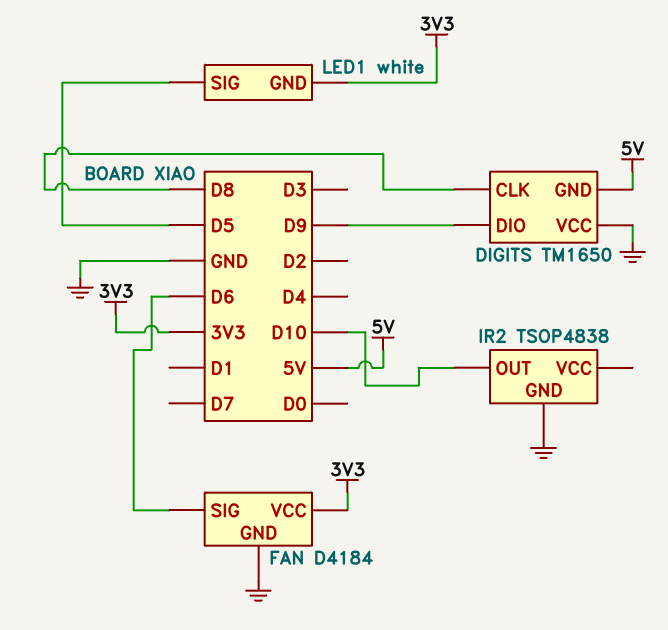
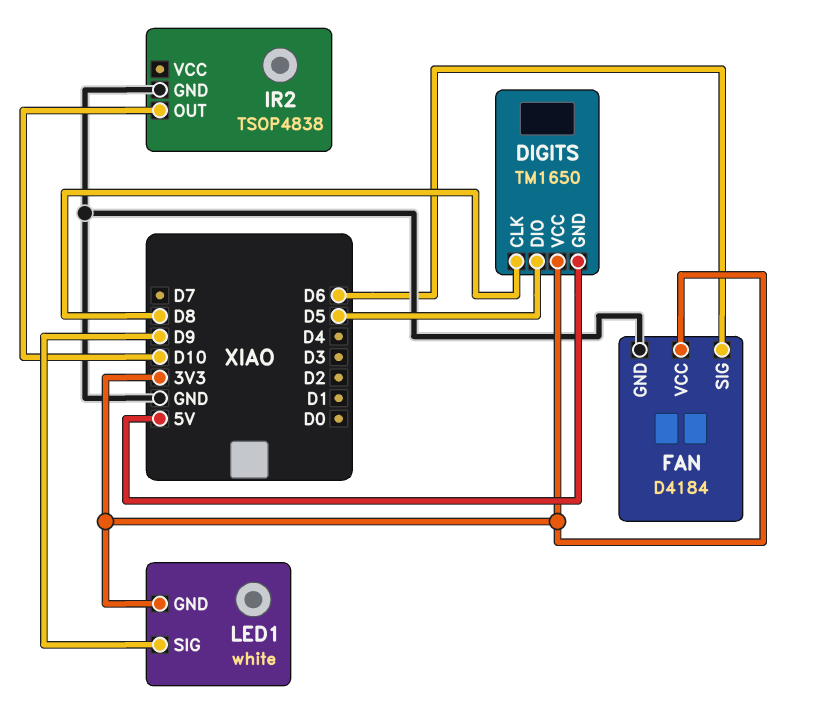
DIGITS pin DIO: D9 -> D5
DIGITS pin VCC: GND -> 3V3
LED1 pin SIG: D5 -> D9

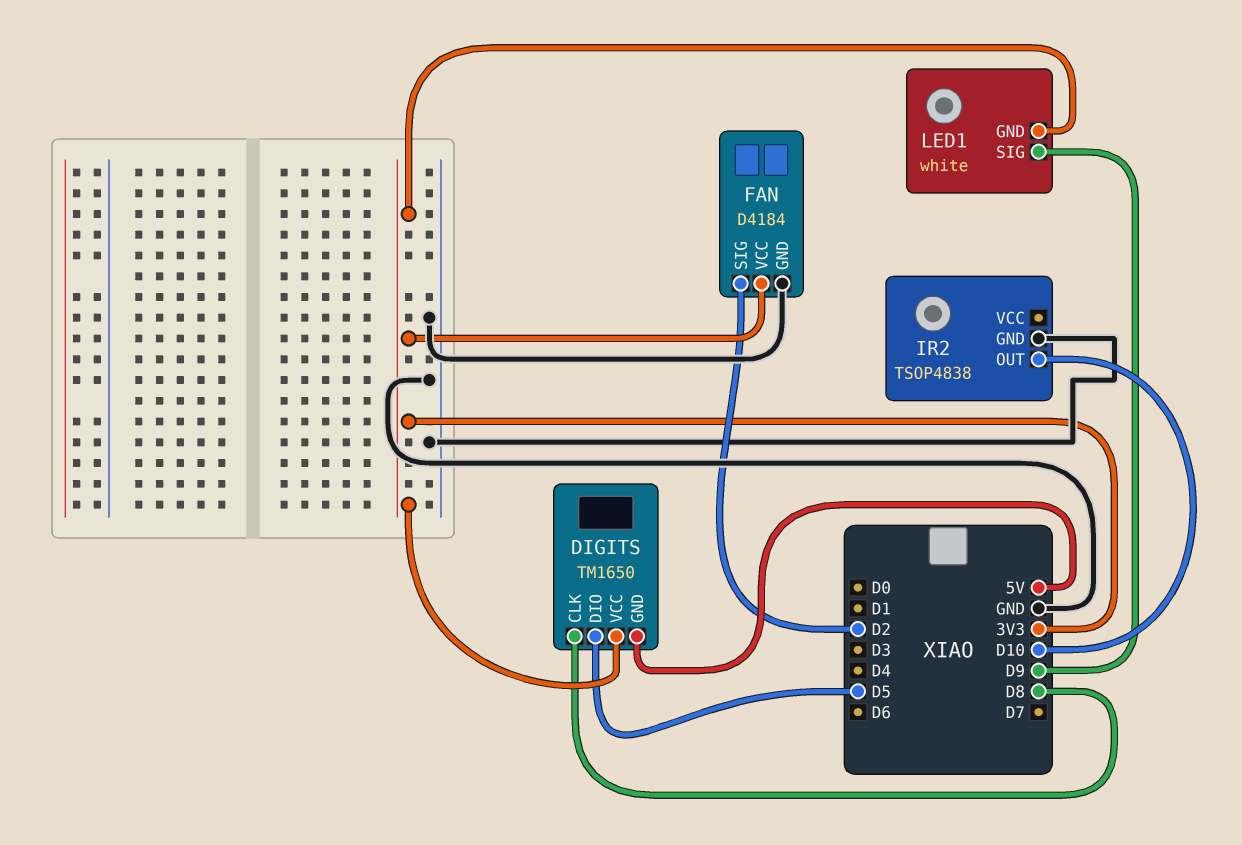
FAN pin SIG: D6 -> D2

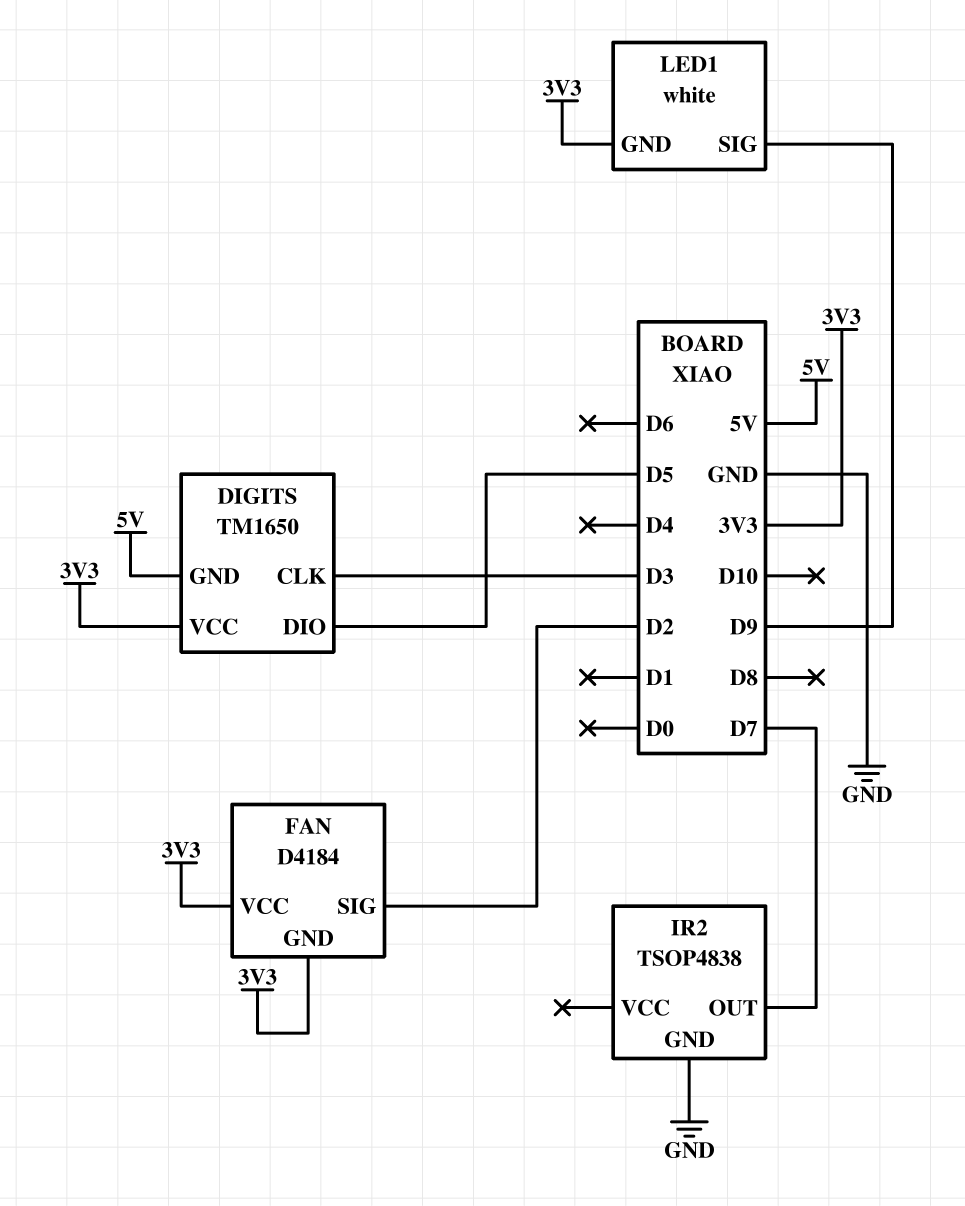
DIGITS pin CLK: D8 -> D3
FAN pin GND: GND -> 3V3
IR2 pin OUT: D10 -> D7

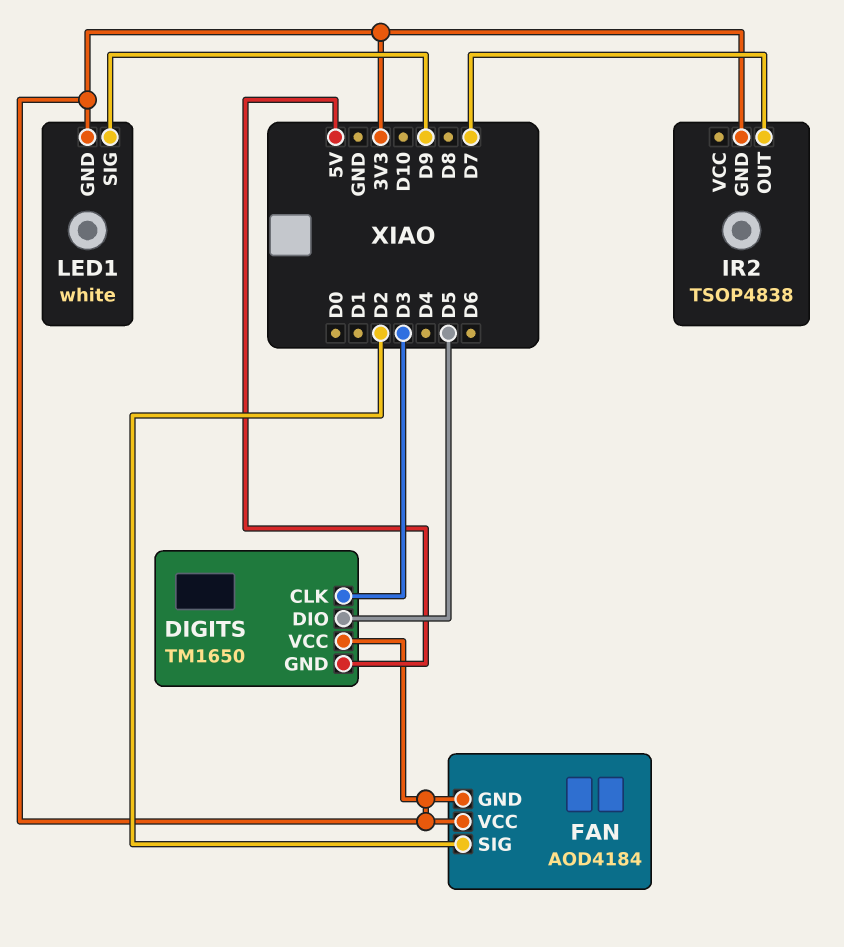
FAN: D4184 -> AOD4184
IR2 pin GND: GND -> 3V3

